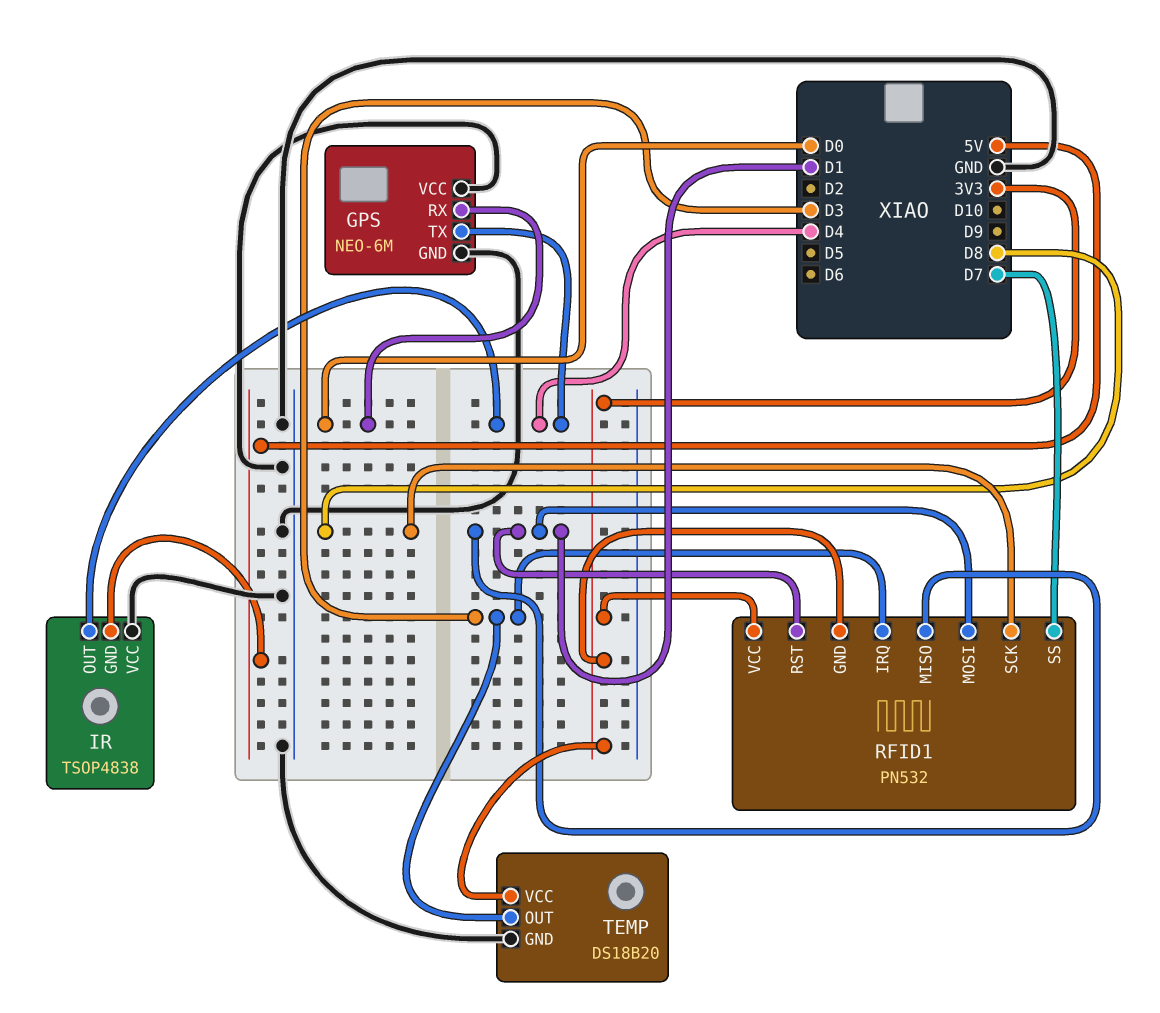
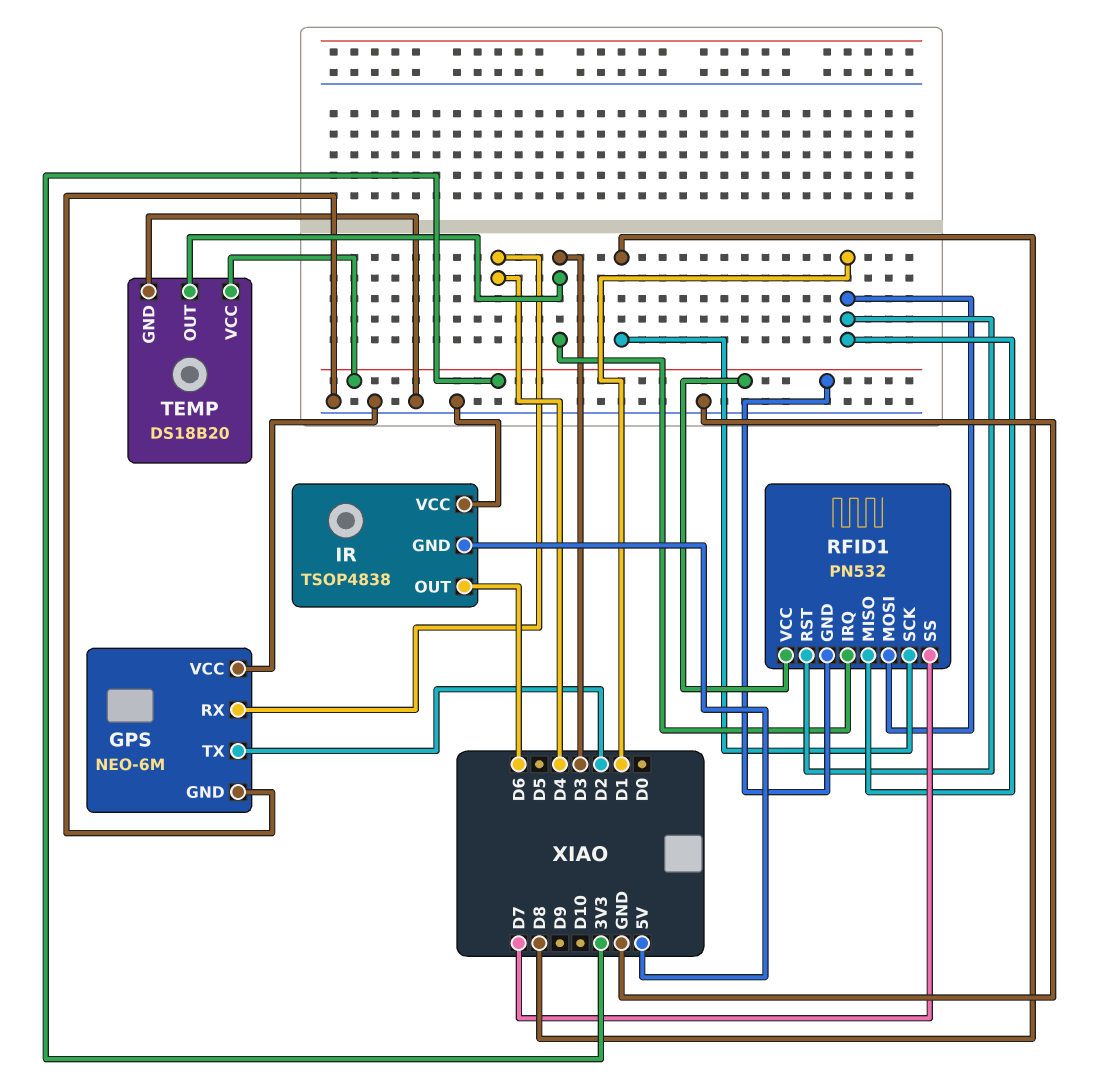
GPS pin RX: D0 -> D4
GPS pin TX: D4 -> D2
IR pin OUT: D4 -> D6

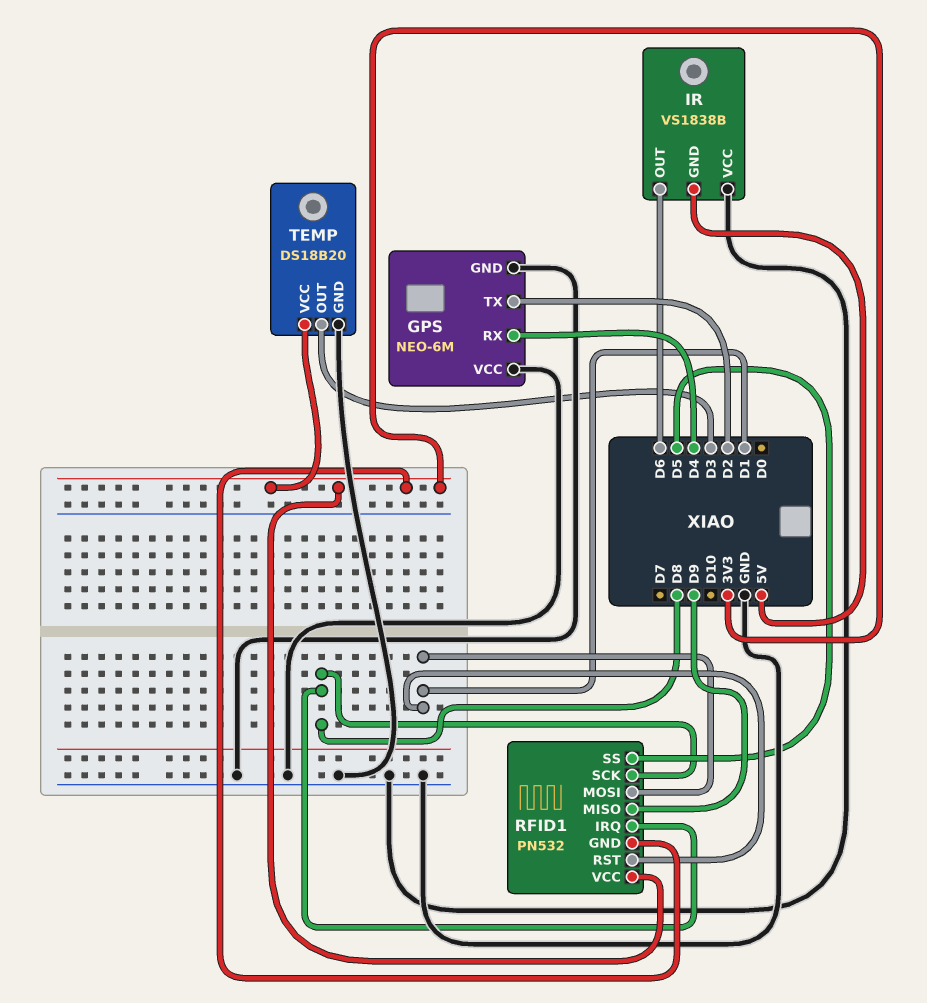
IR: TSOP4838 -> VS1838B
RFID1 pin IRQ: D3 -> D8
RFID1 pin MISO: D1 -> D9
RFID1 pin SS: D7 -> D5

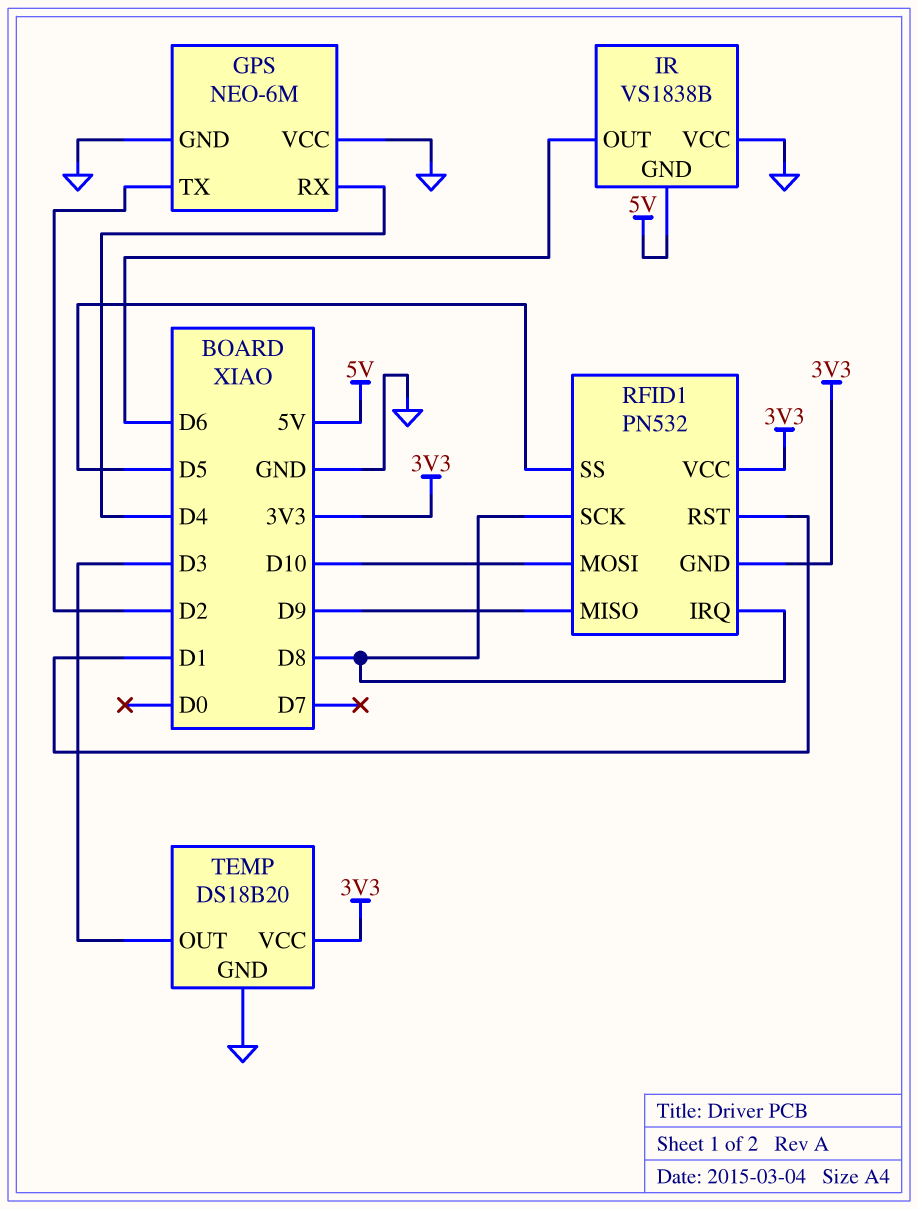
RFID1 pin MOSI: D1 -> D10

